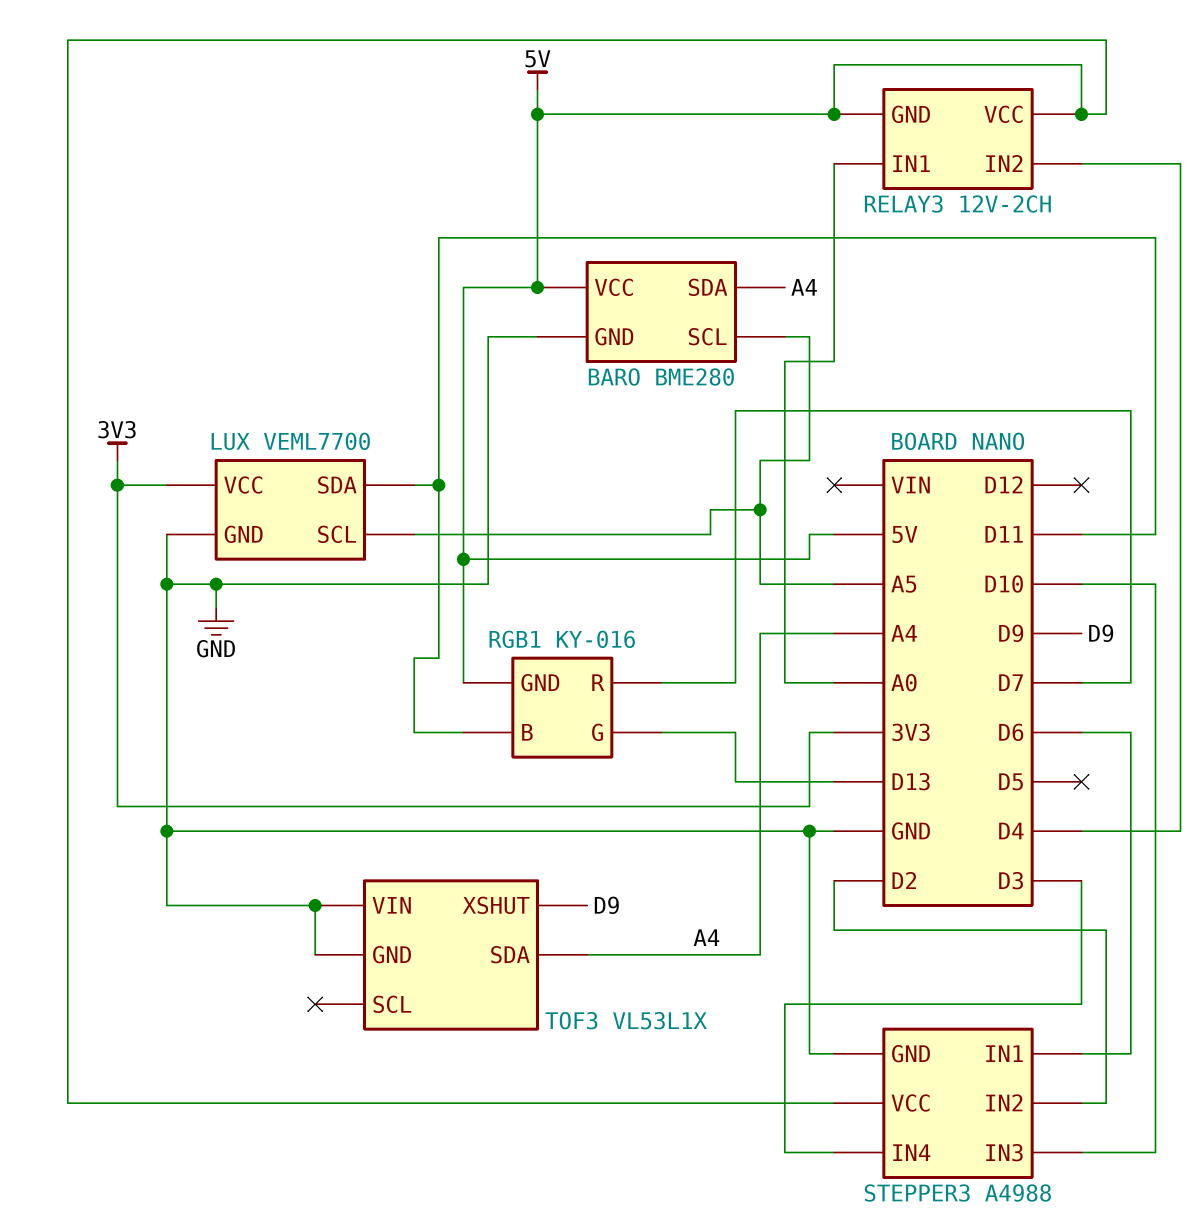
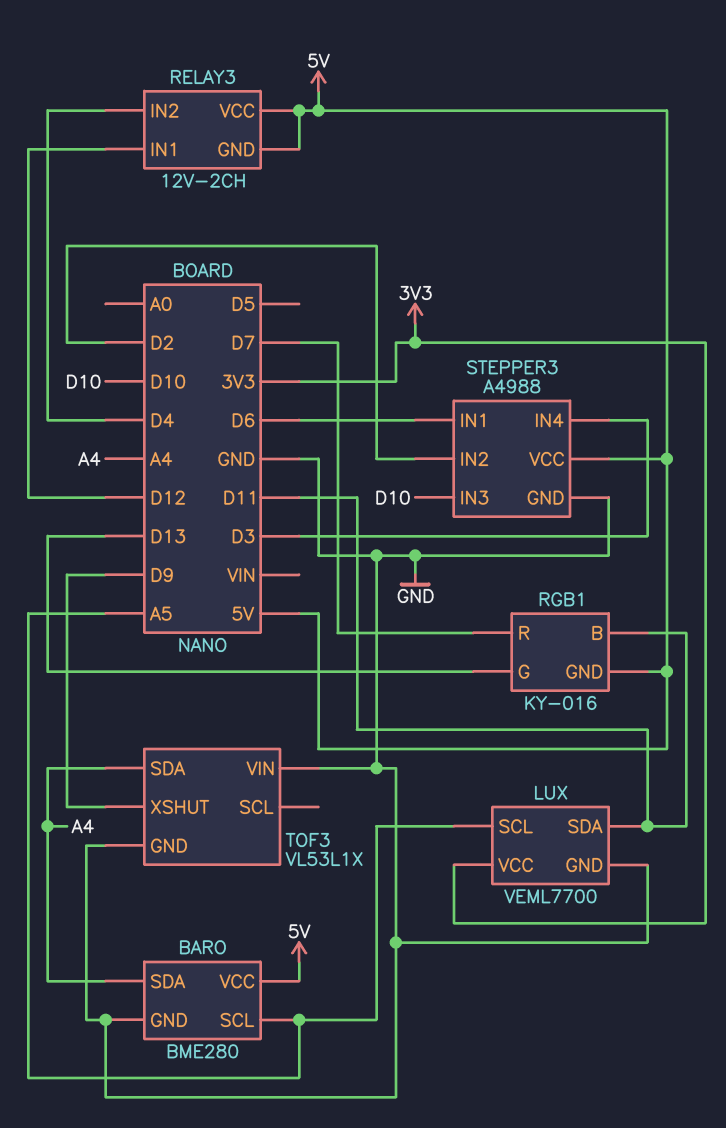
RELAY3 pin IN1: A0 -> D12

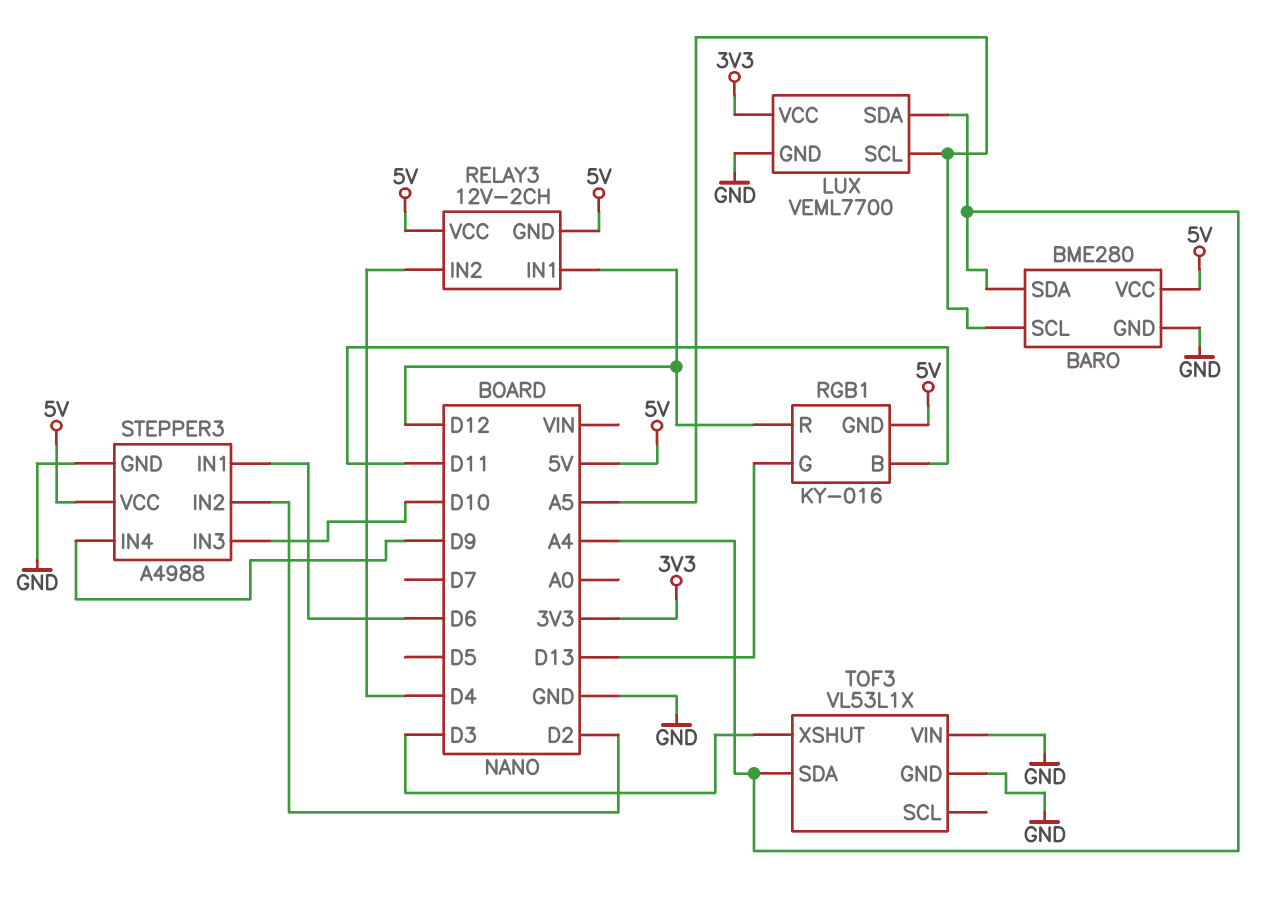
LUX pin SDA: D11 -> A4
RGB1 pin R: D7 -> D12
STEPPER3 pin IN4: D3 -> D9
TOF3 pin XSHUT: D9 -> D3

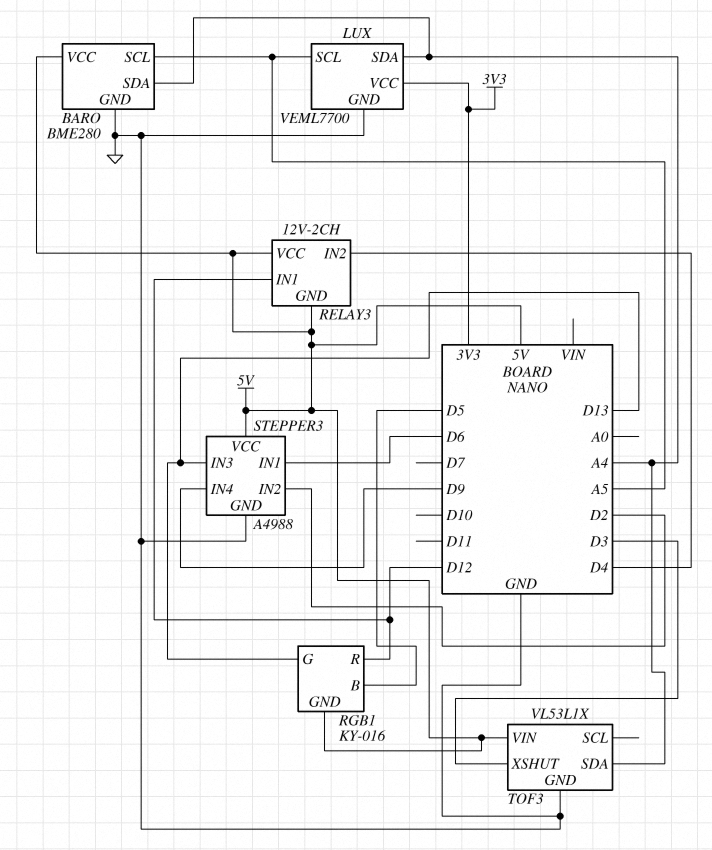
RGB1 pin B: D11 -> D5
STEPPER3 pin IN3: D10 -> D13
TOF3 pin VIN: GND -> 5V

